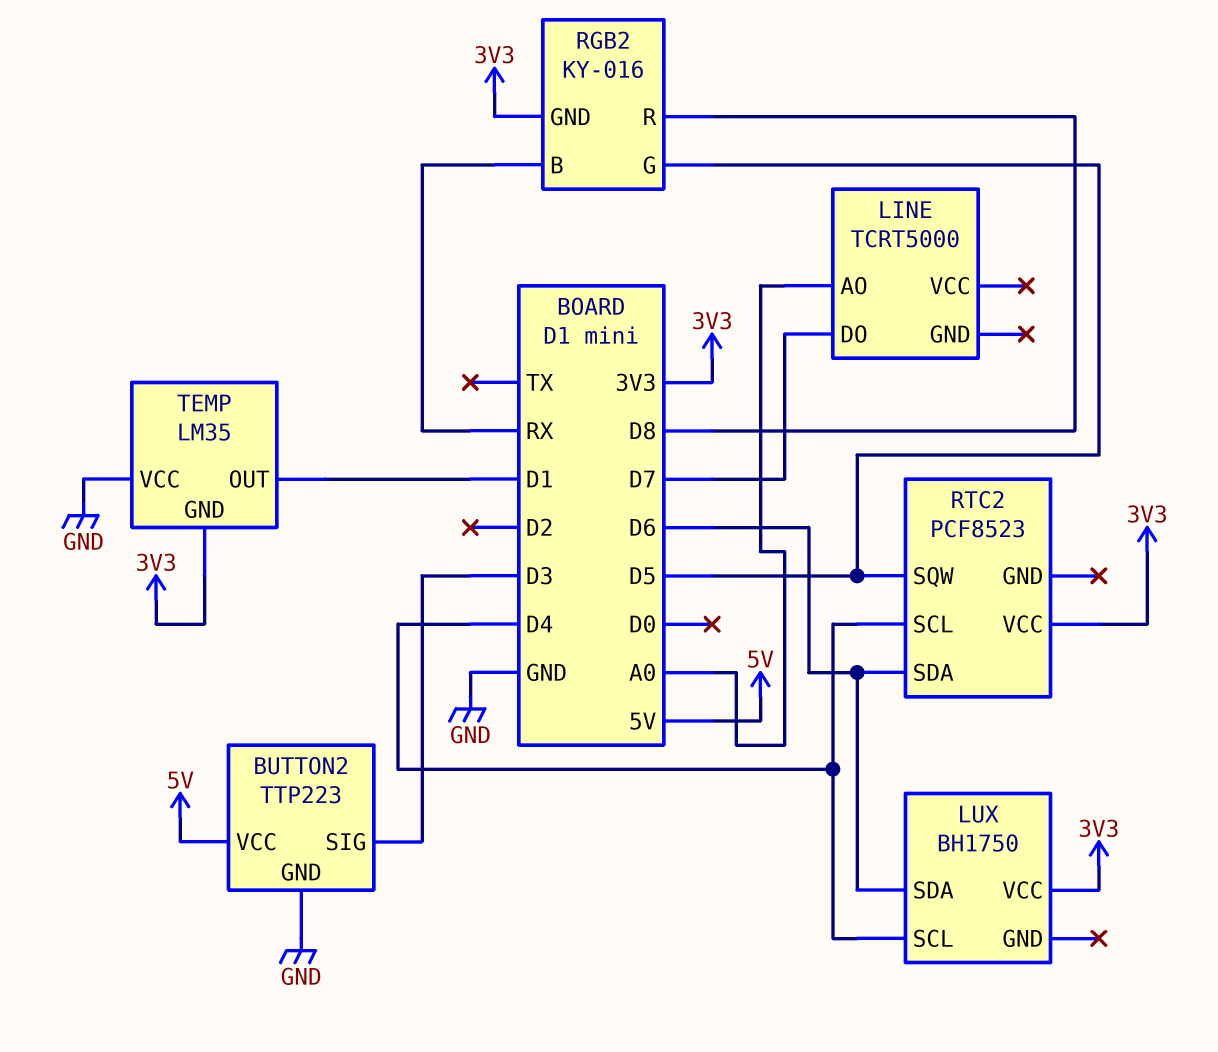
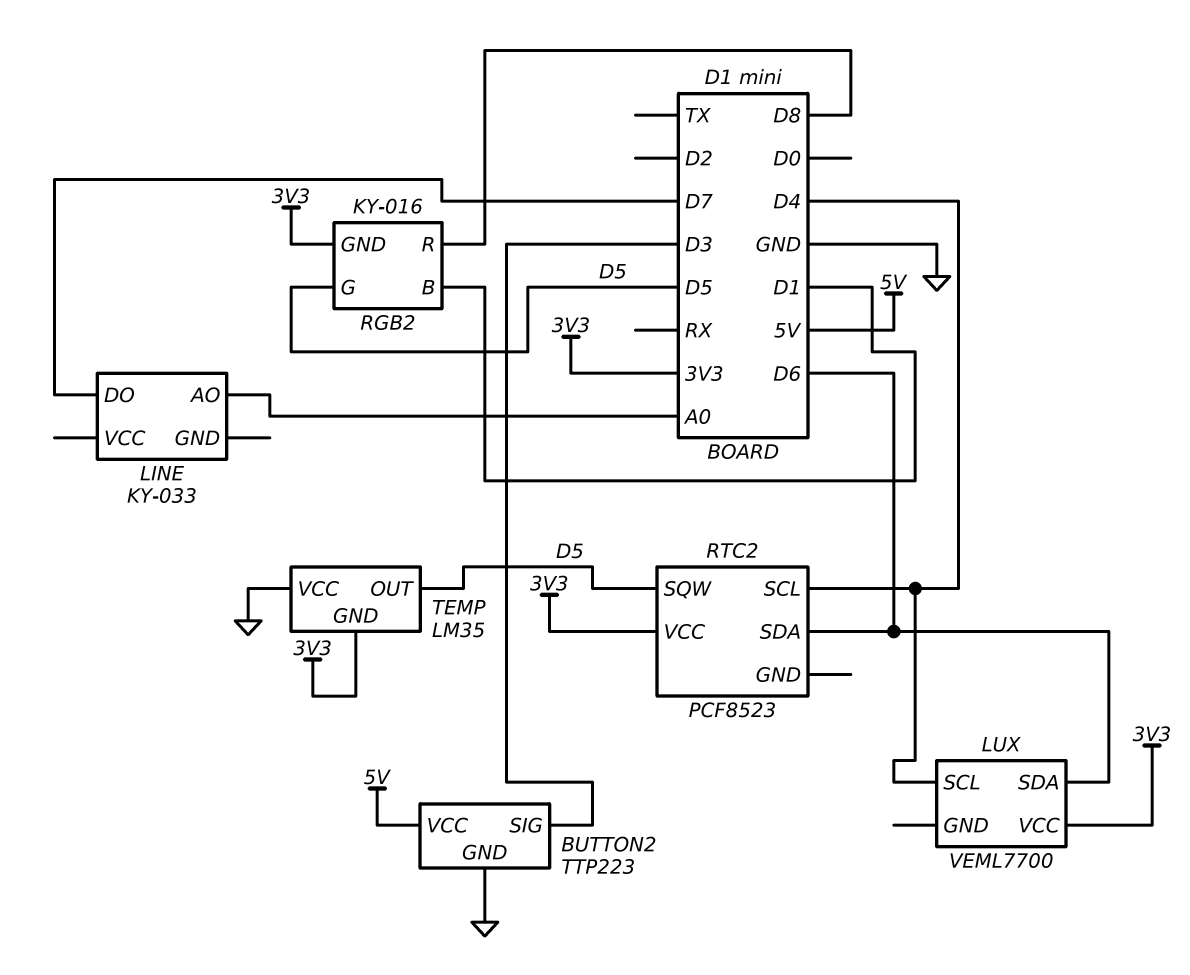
LINE: TCRT5000 -> KY-033
LUX: BH1750 -> VEML7700
RGB2 pin B: RX -> D1
TEMP pin OUT: D1 -> D5

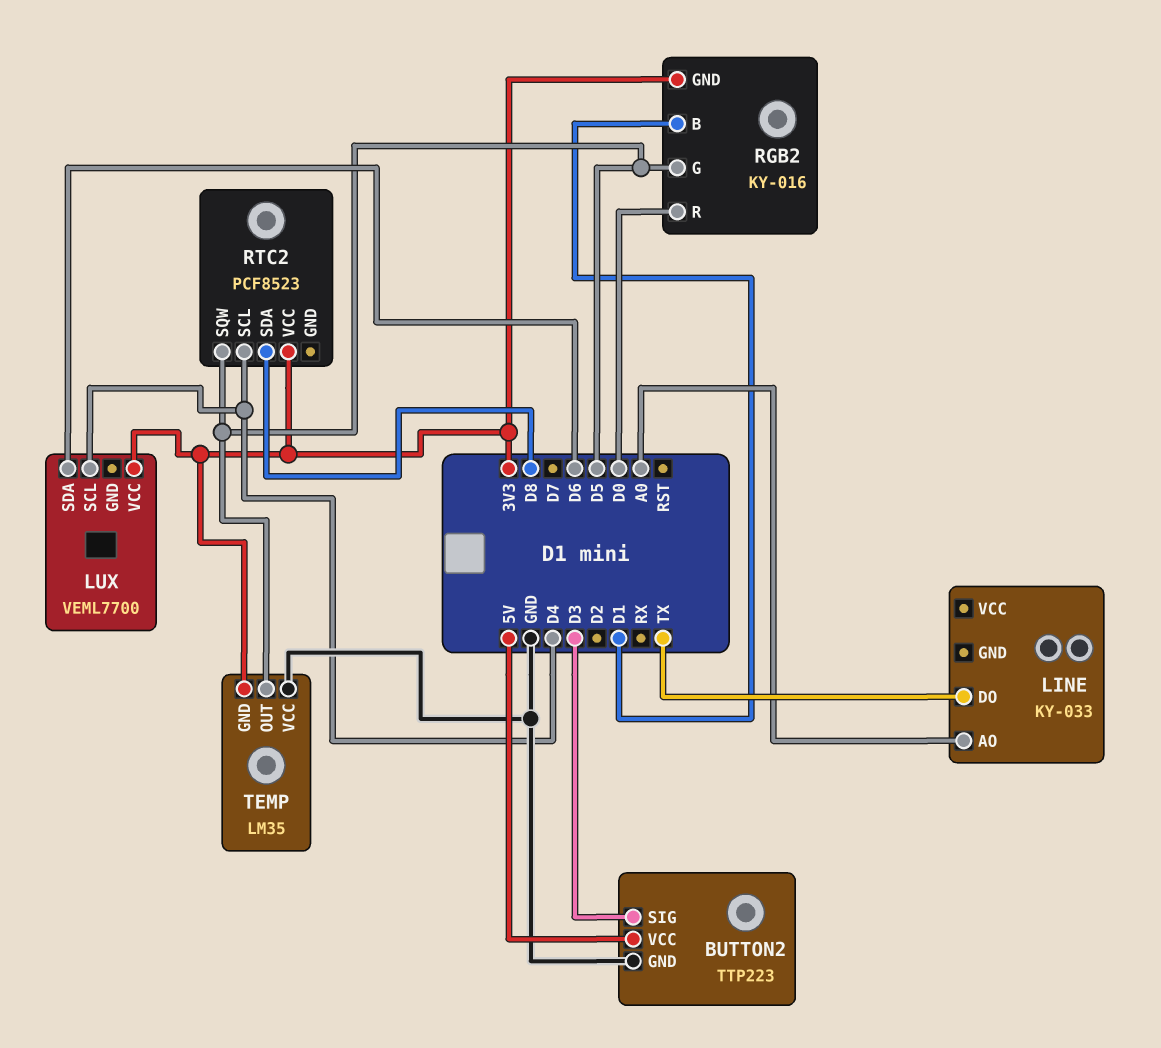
LINE pin DO: D7 -> TX
RGB2 pin R: D8 -> D0
RTC2 pin SDA: D6 -> D8

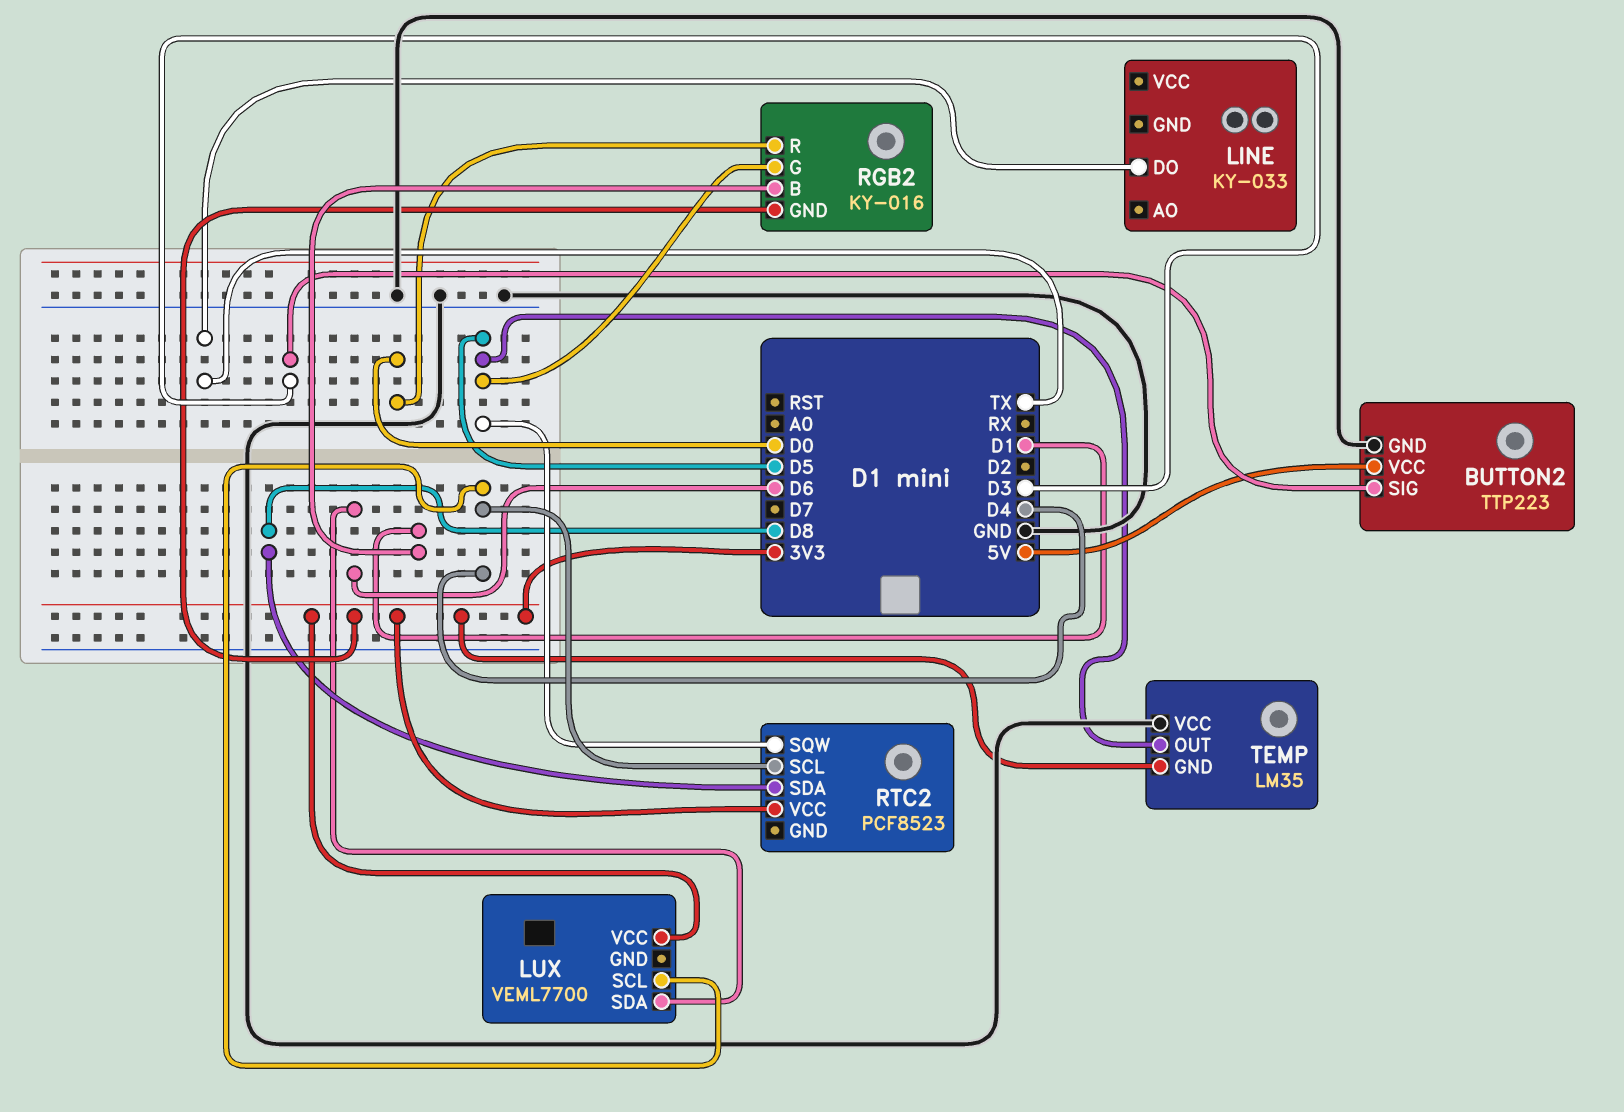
LINE pin AO: A0 -> none

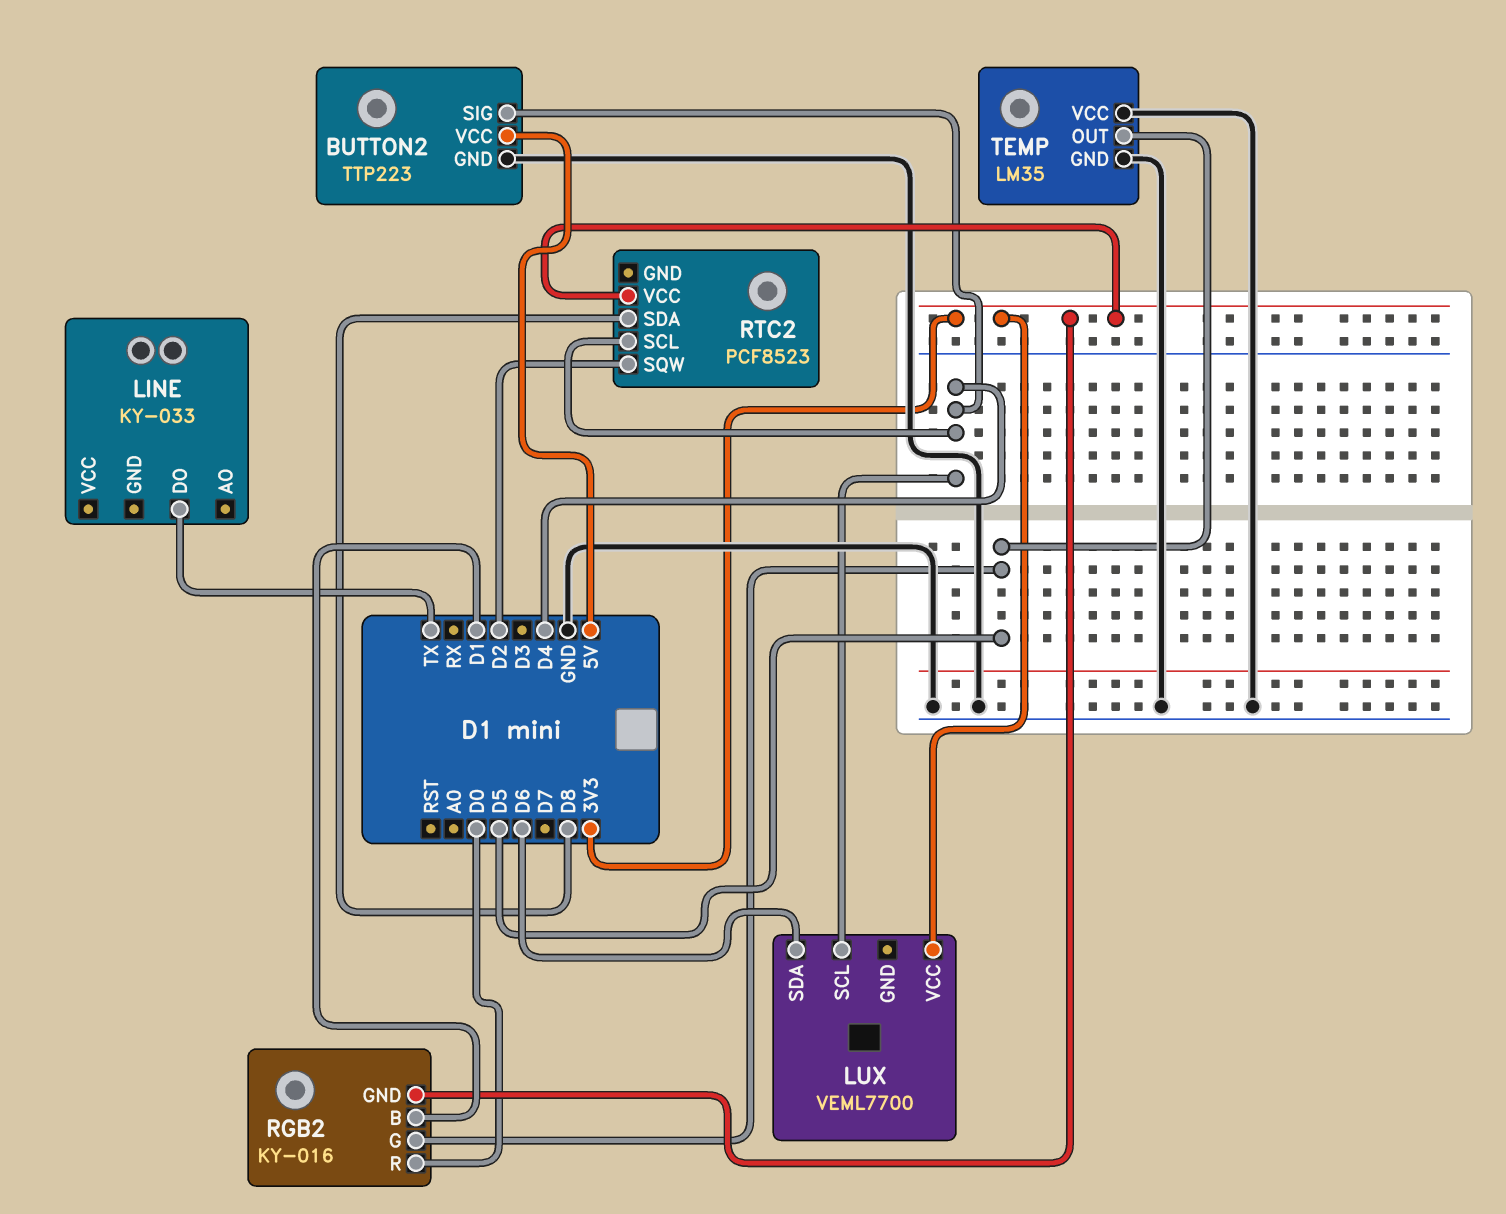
BUTTON2 pin SIG: D3 -> D4
RTC2 pin SQW: D5 -> D2
TEMP pin GND: 3V3 -> GND

